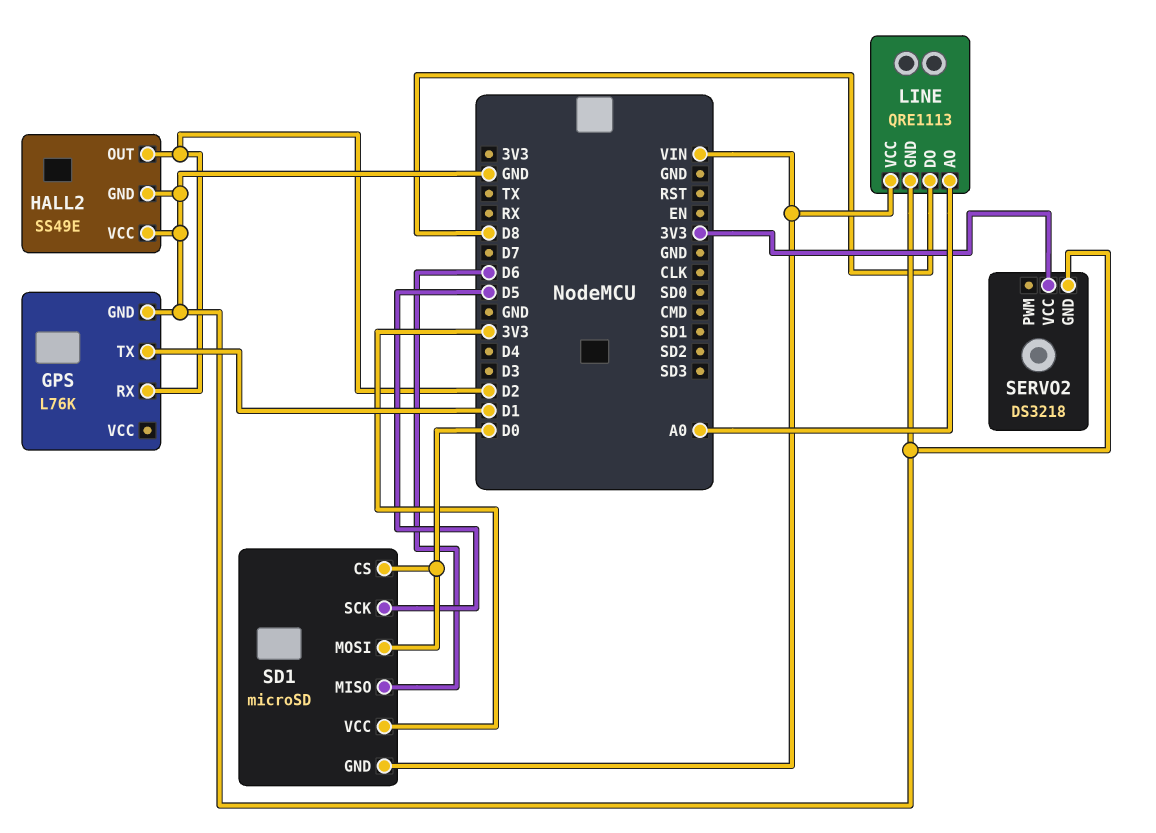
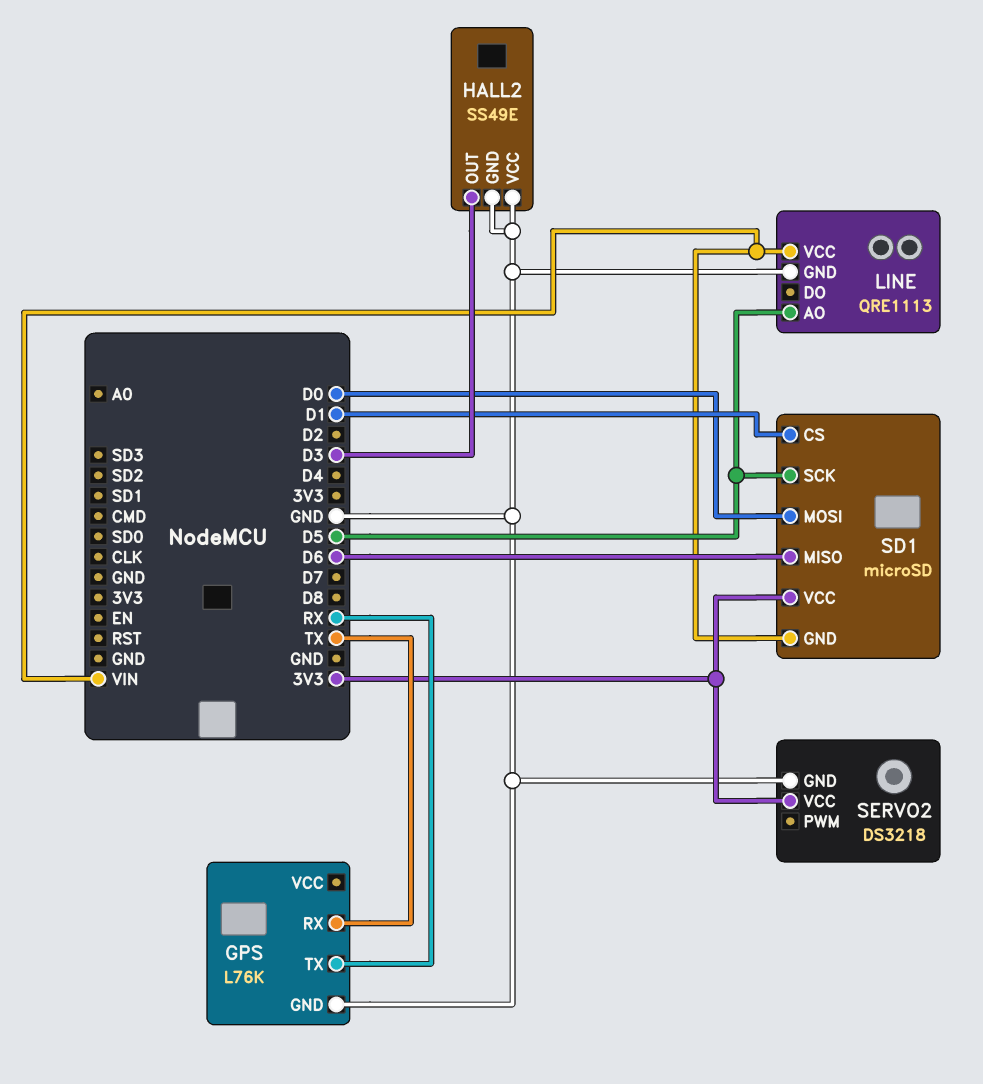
GPS pin RX: D2 -> TX
GPS pin TX: D1 -> RX
HALL2 pin OUT: D2 -> D3
LINE pin AO: A0 -> D5
LINE pin DO: D8 -> none
SD1 pin CS: D0 -> D1

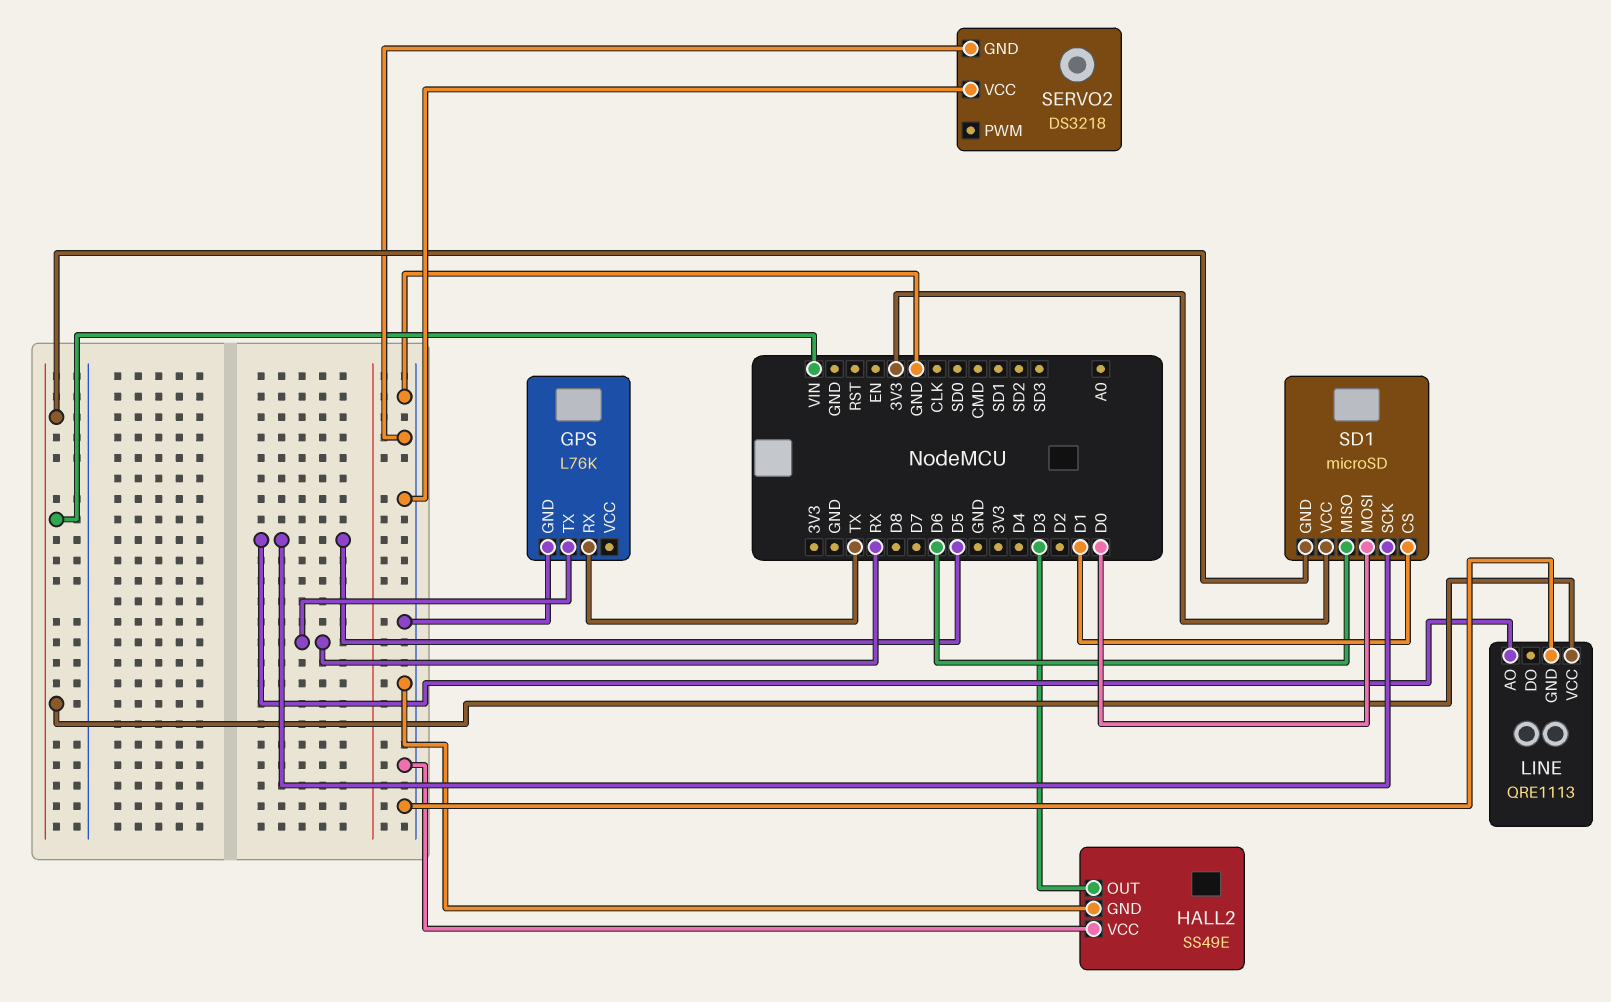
SERVO2 pin VCC: 3V3 -> GND

